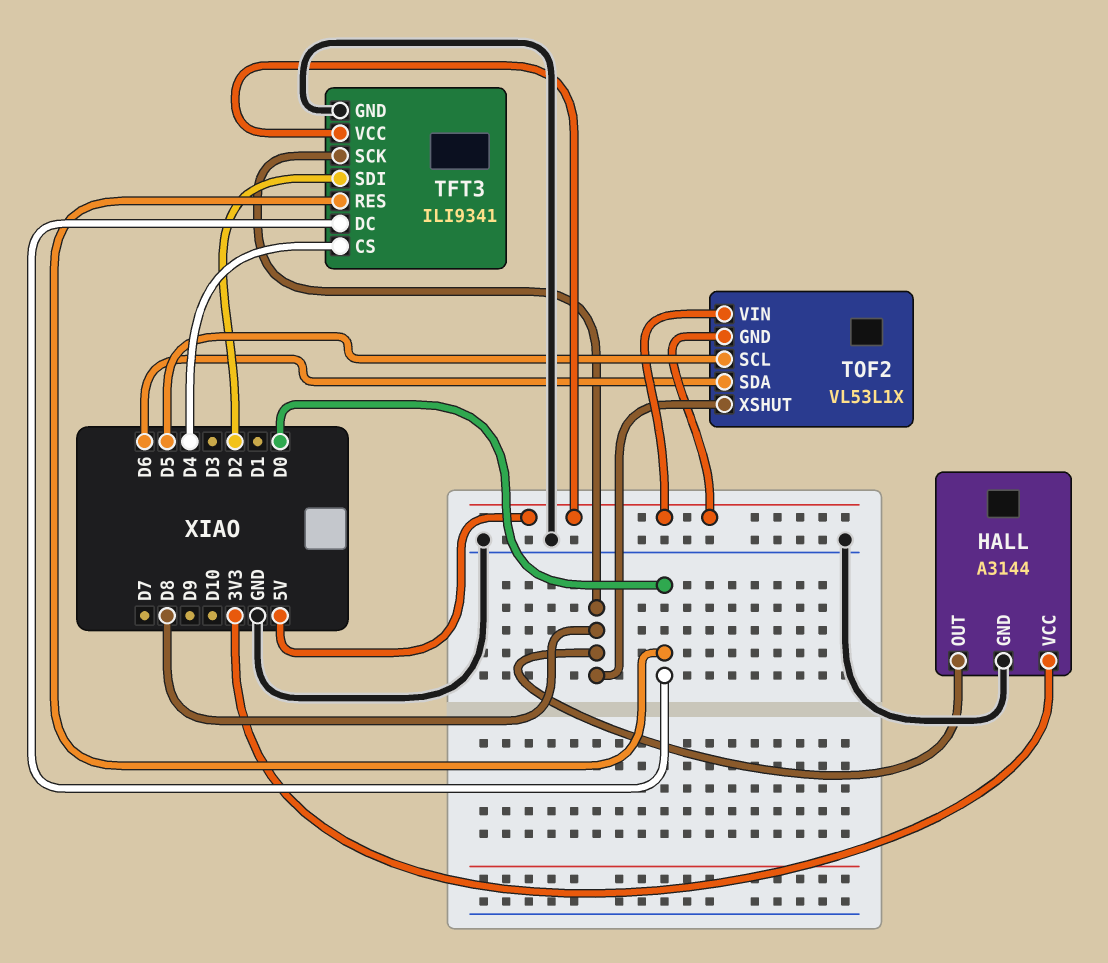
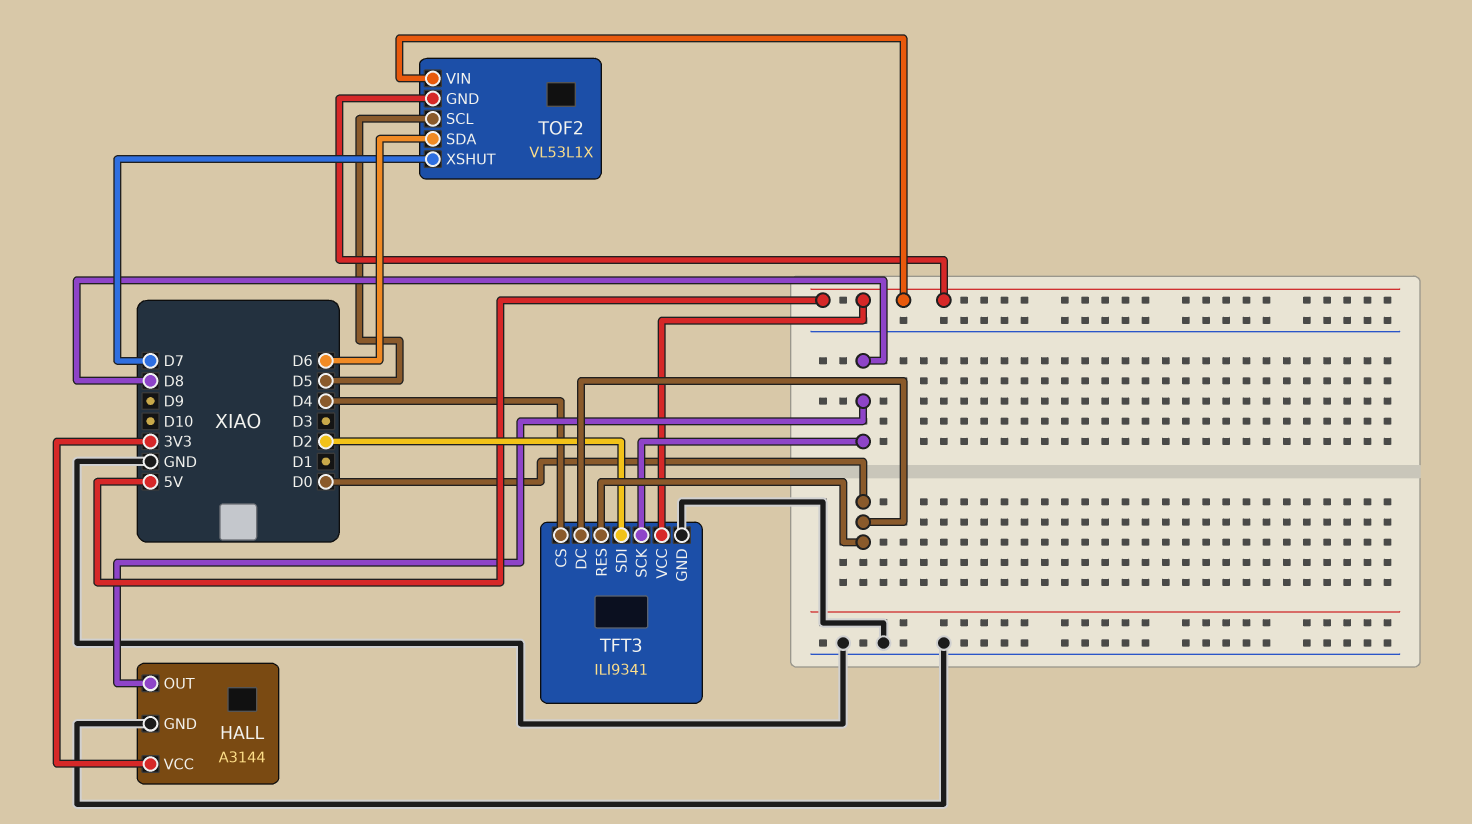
TOF2 pin XSHUT: D8 -> D7

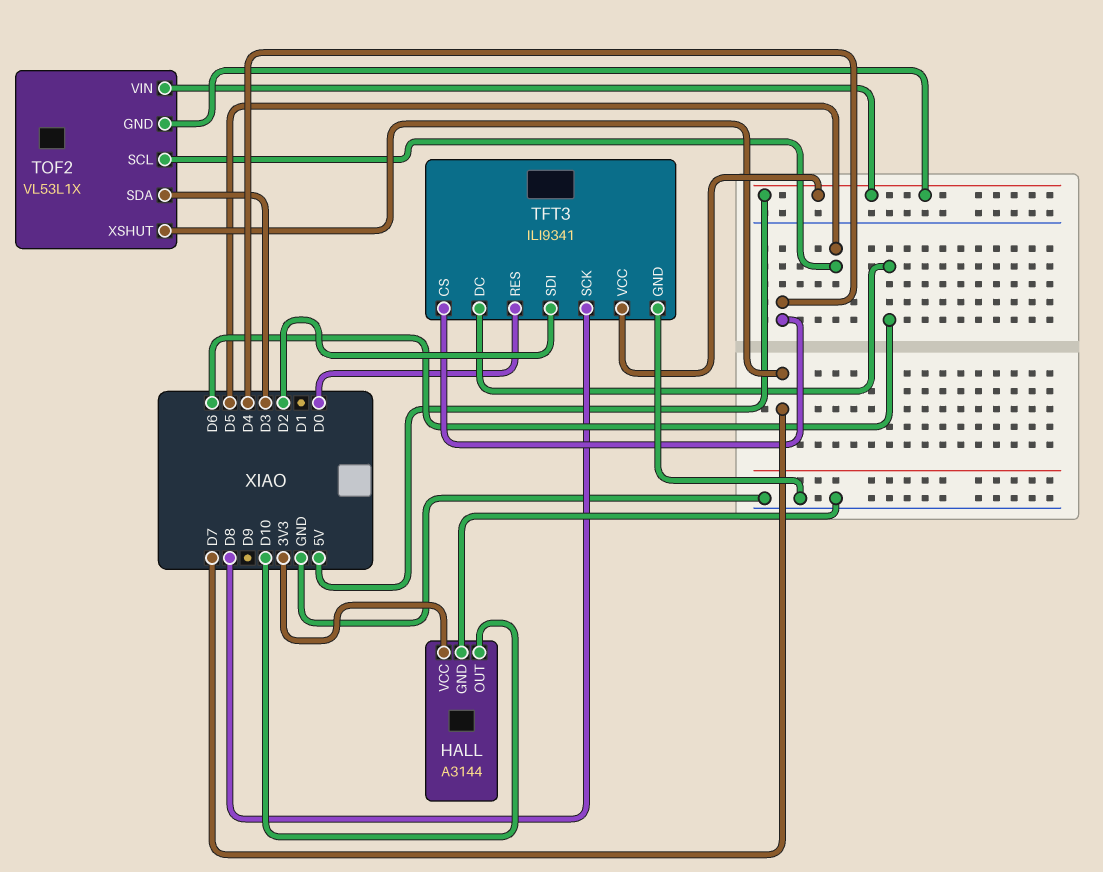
HALL pin OUT: D8 -> D10
TFT3 pin DC: D0 -> D6
TOF2 pin SDA: D6 -> D3

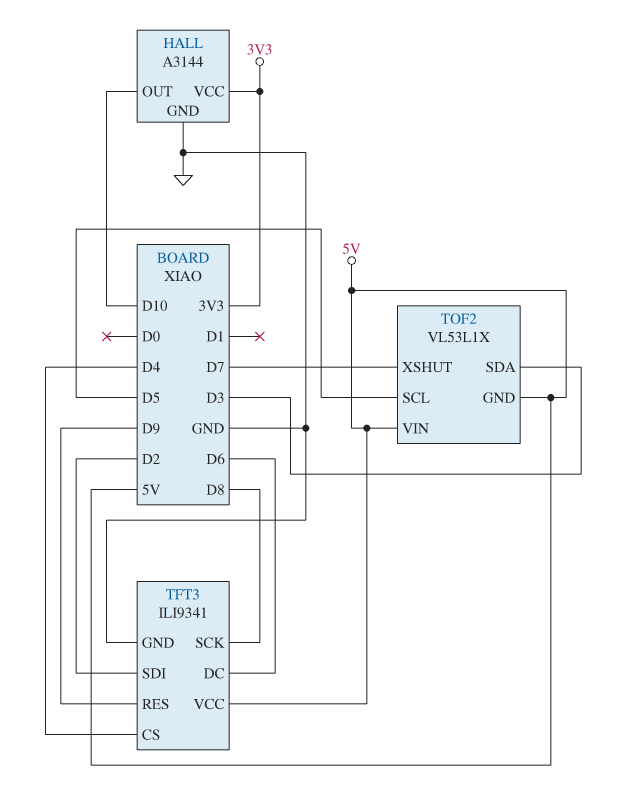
TFT3 pin RES: D0 -> D9

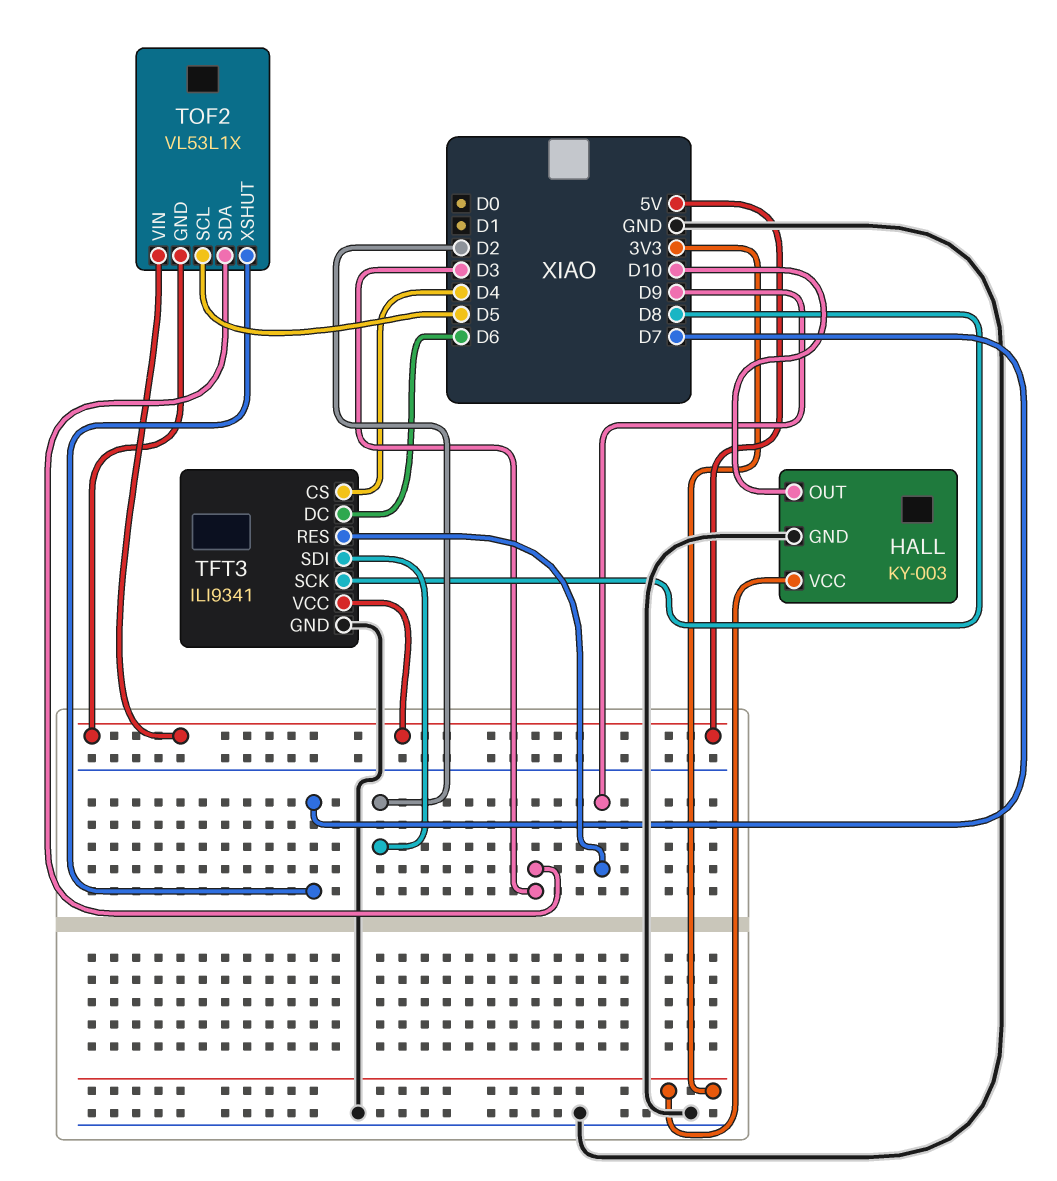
HALL: A3144 -> KY-003

